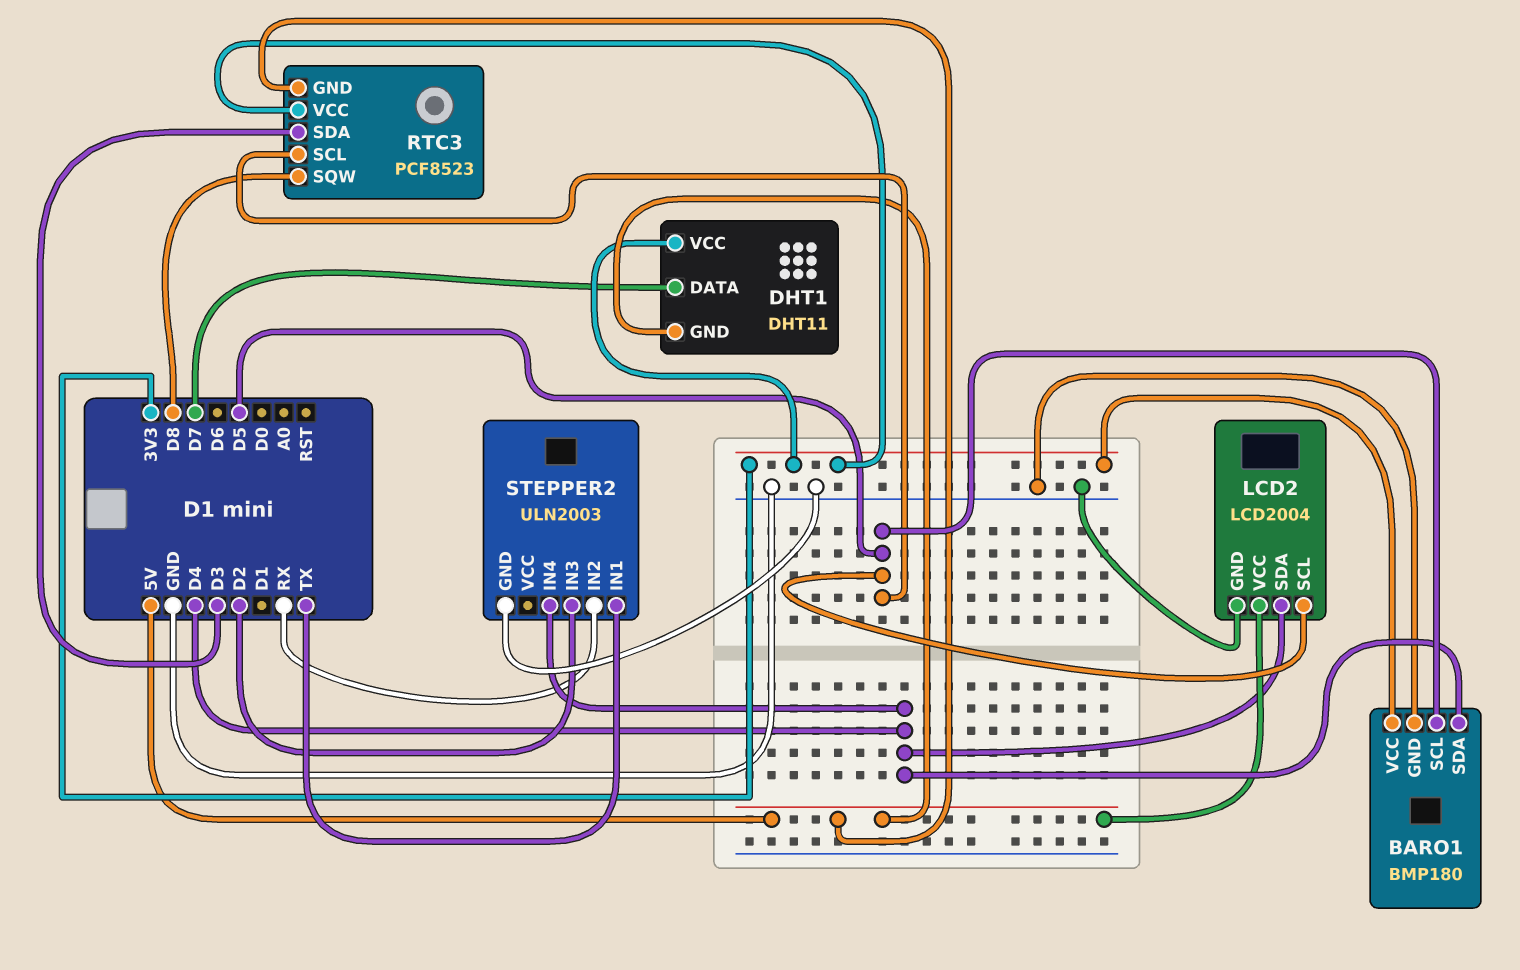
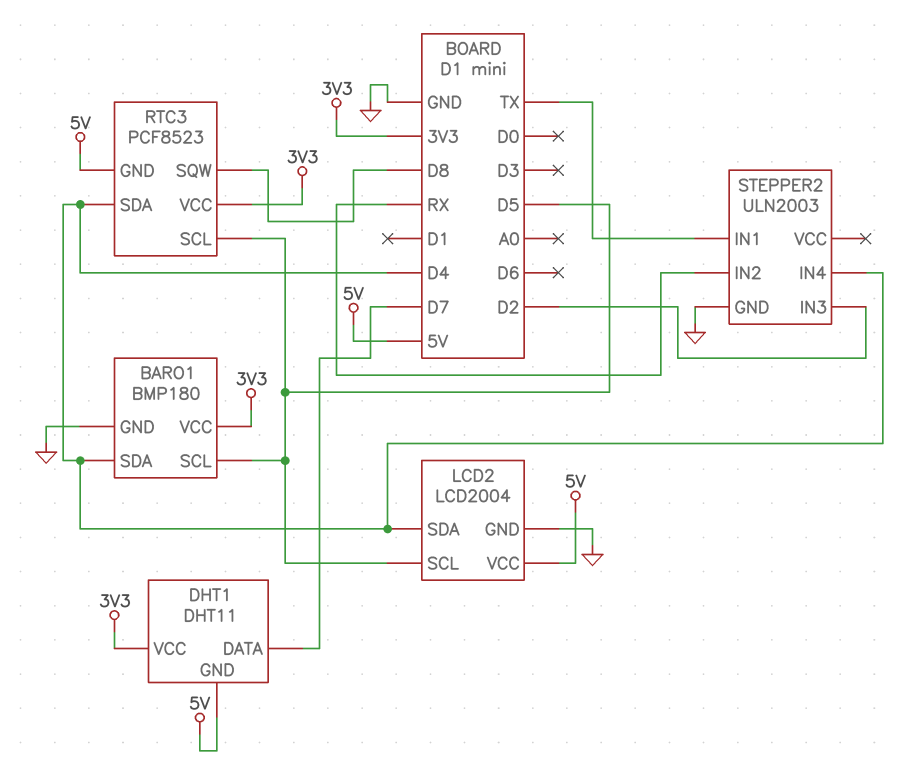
RTC3 pin SDA: D3 -> D4

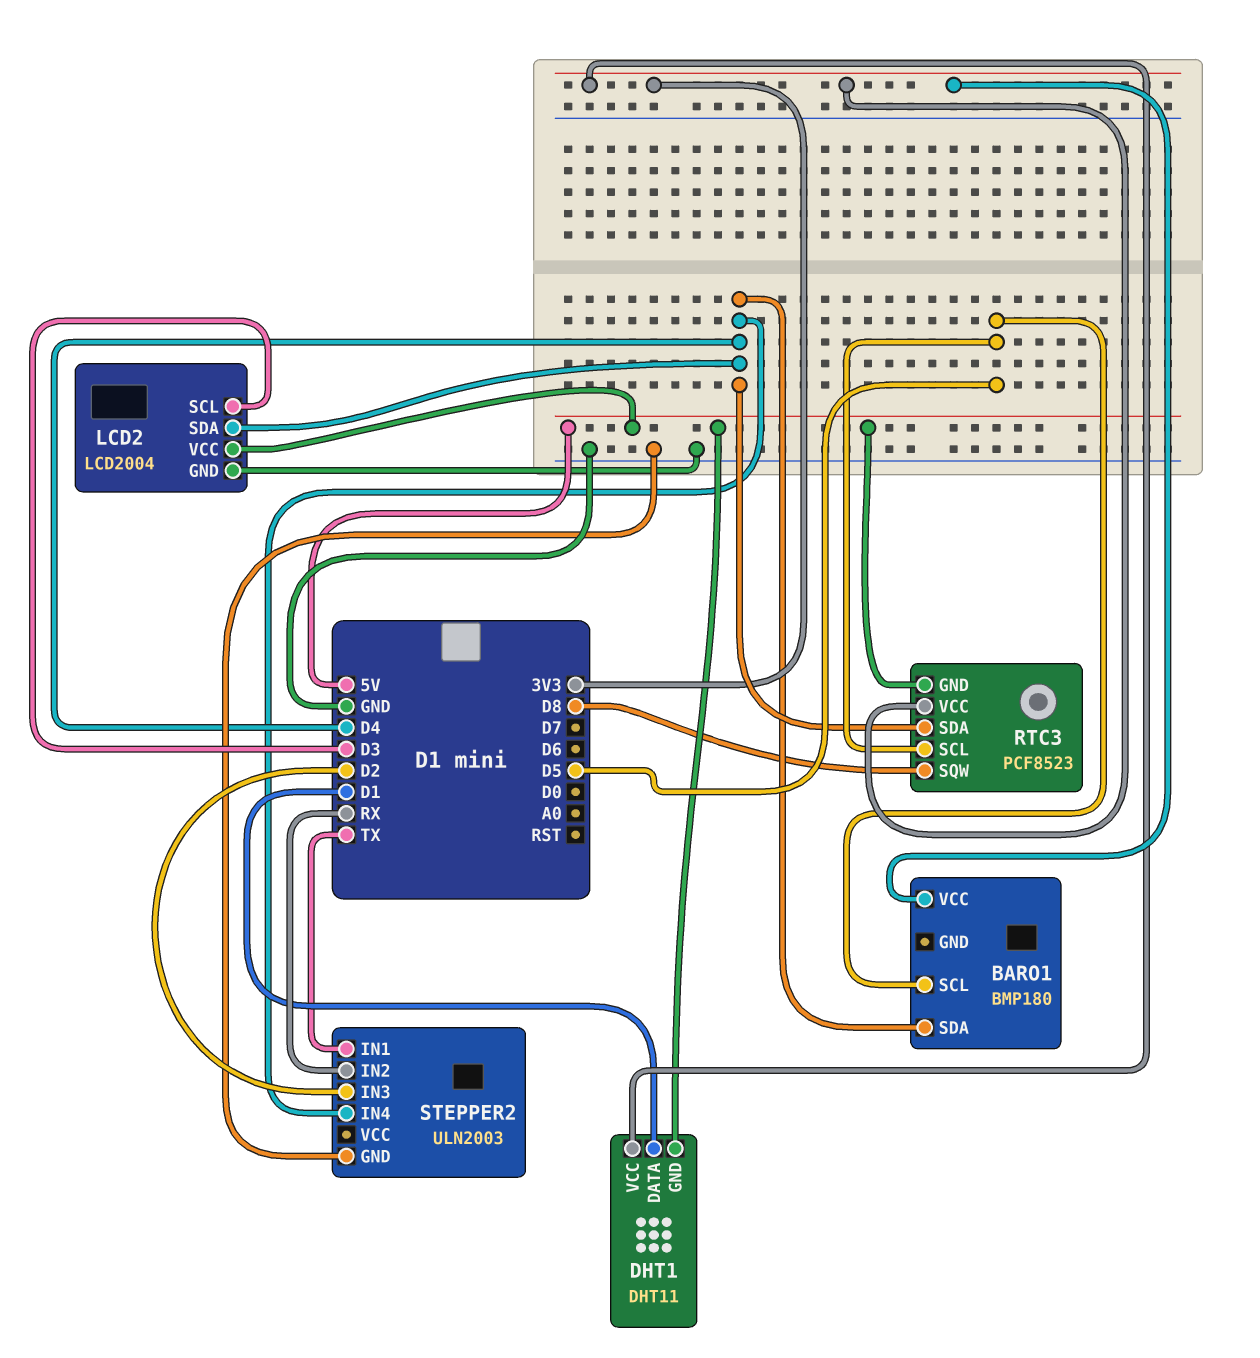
BARO1 pin GND: GND -> none
DHT1 pin DATA: D7 -> D1
LCD2 pin SCL: D5 -> D3

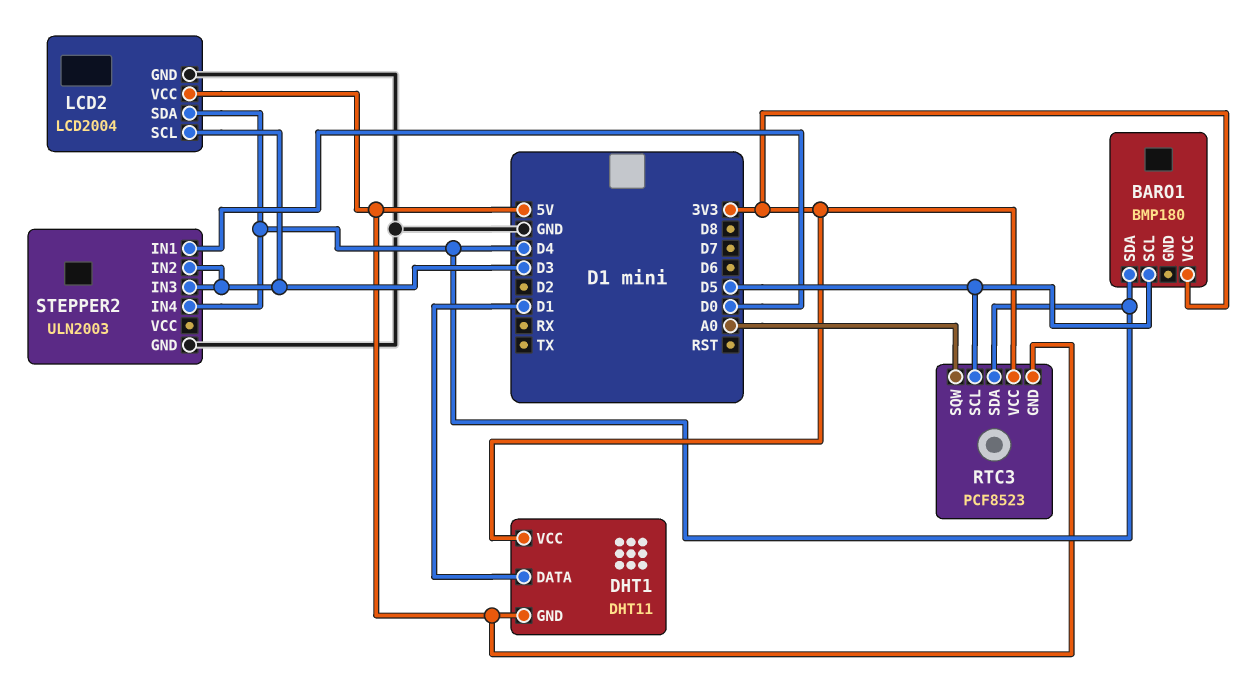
RTC3 pin SQW: D8 -> A0
STEPPER2 pin IN1: TX -> D0
STEPPER2 pin IN2: RX -> D3
STEPPER2 pin IN3: D2 -> D3

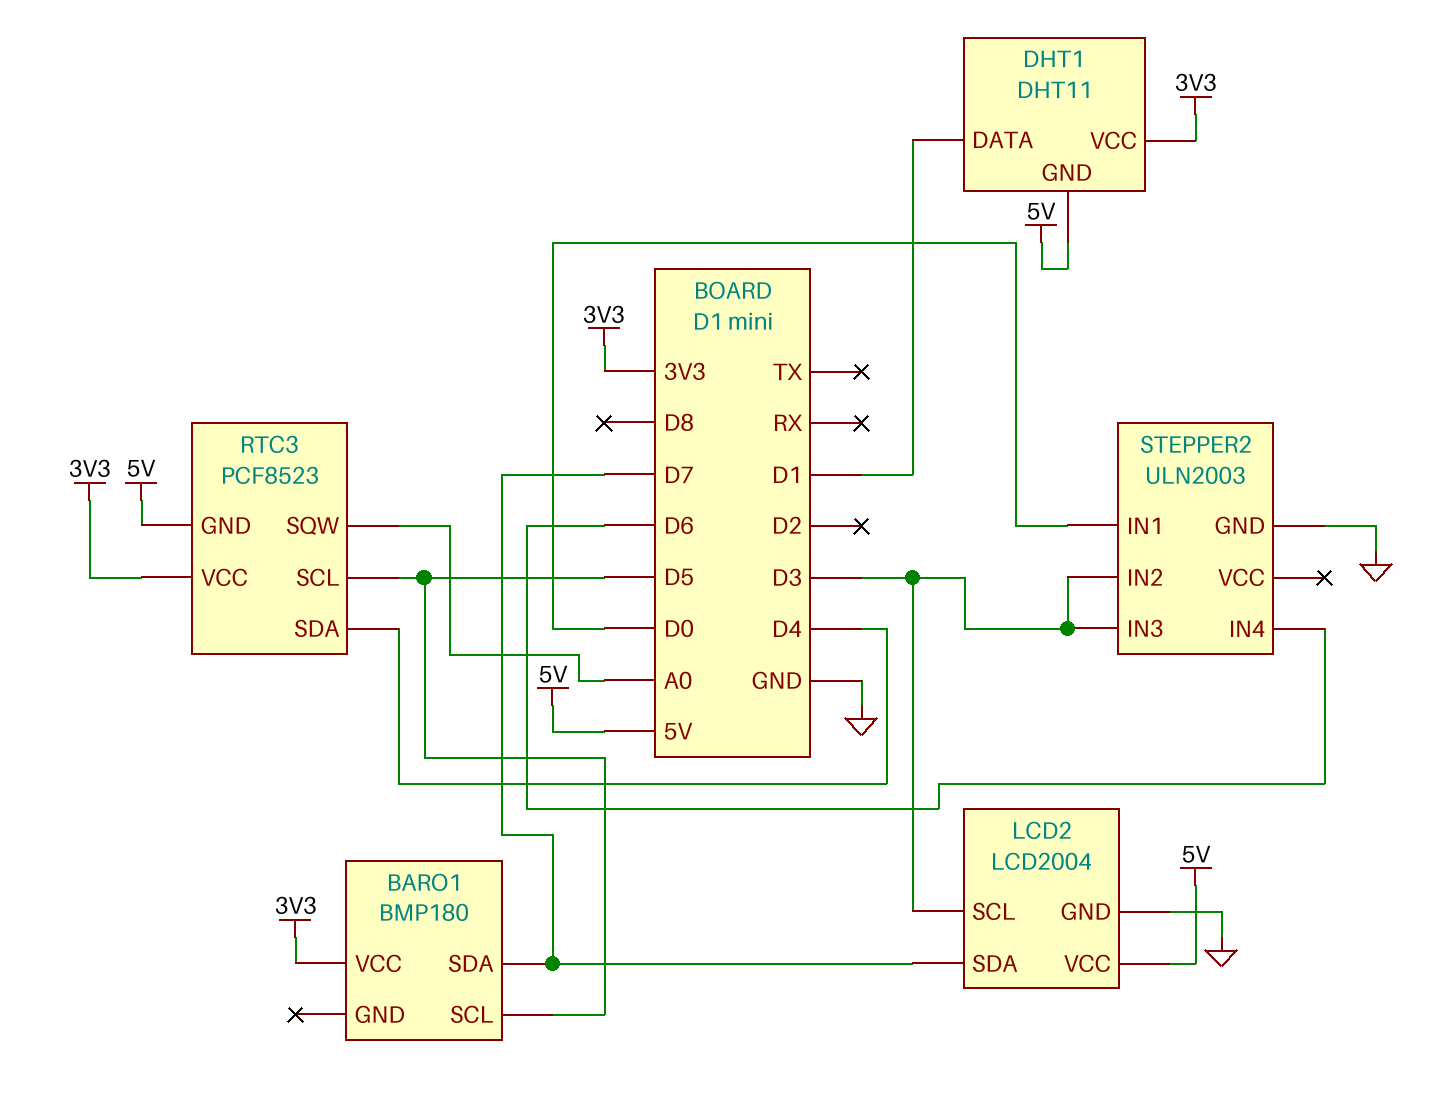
BARO1 pin SDA: D4 -> D7
LCD2 pin SDA: D4 -> D7
STEPPER2 pin IN4: D4 -> D6

